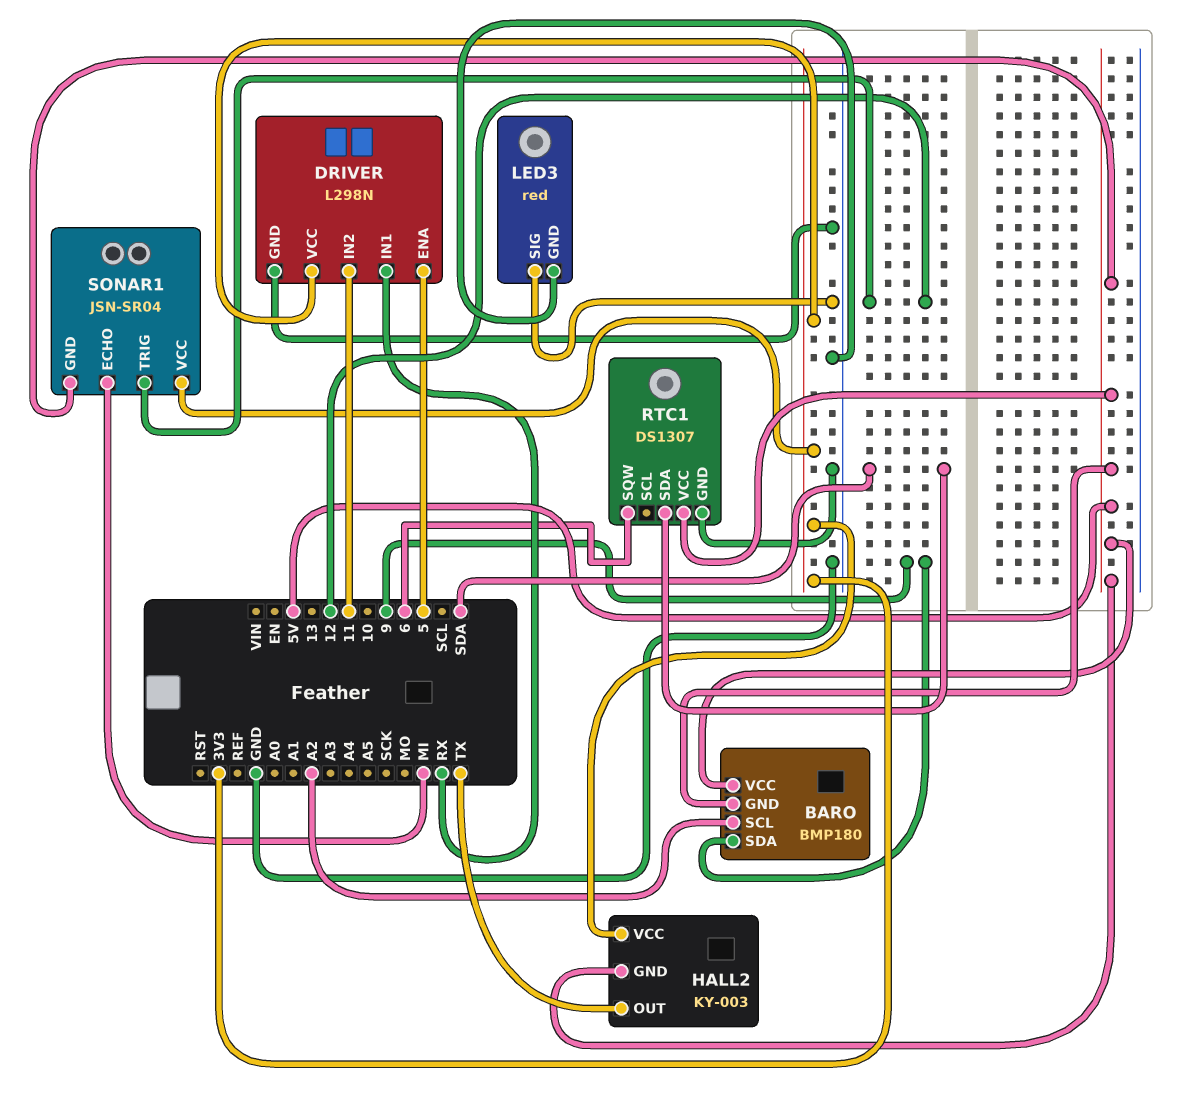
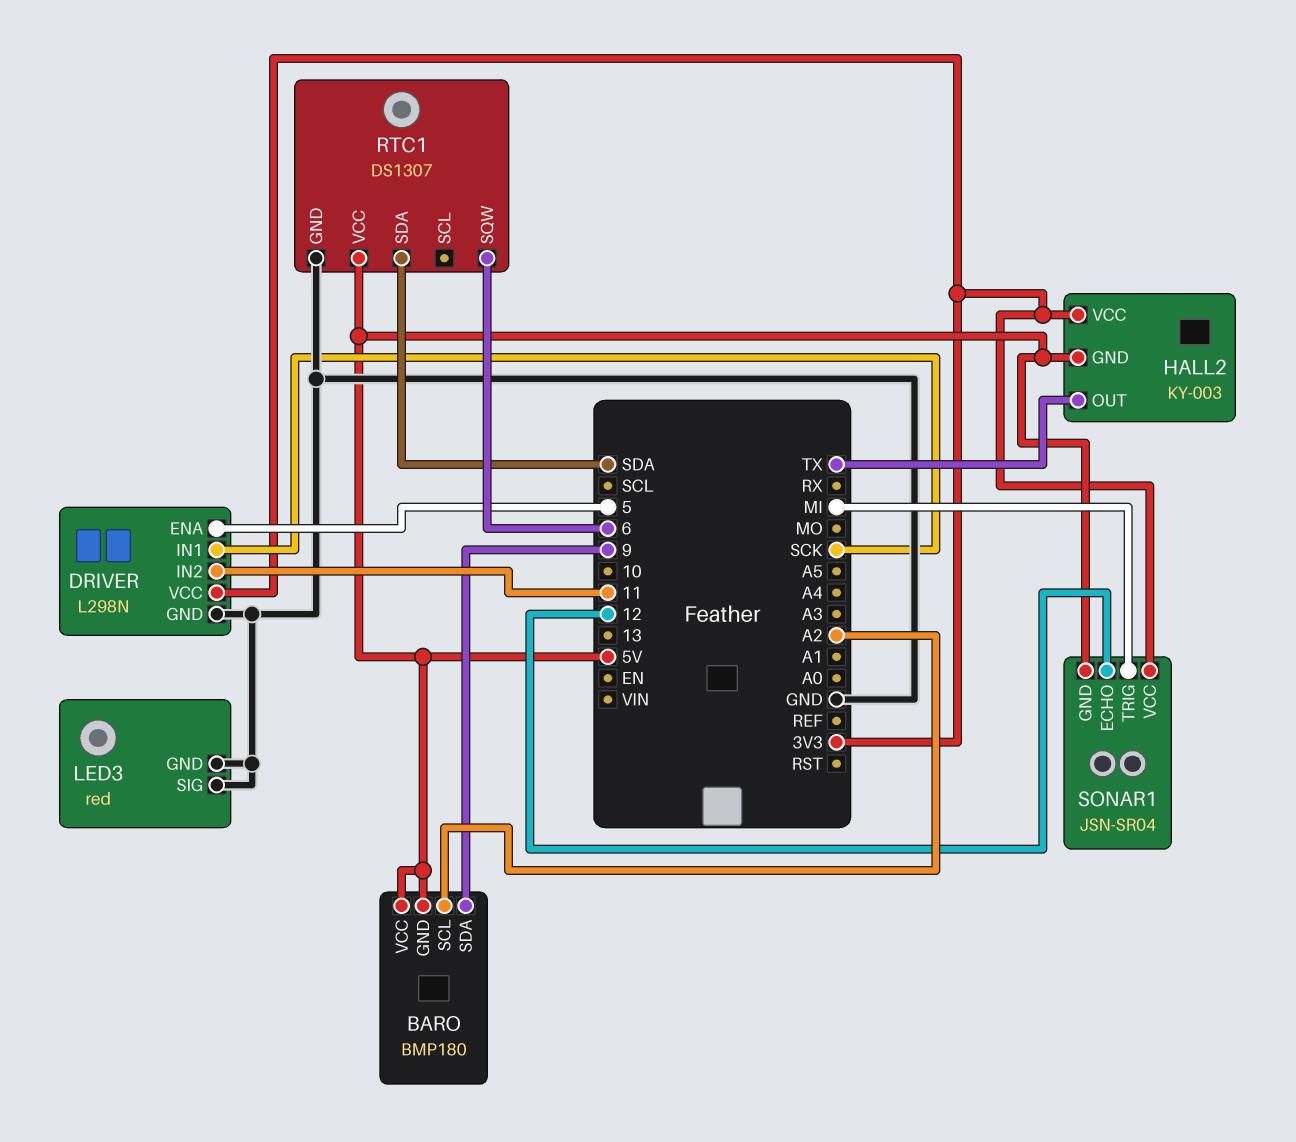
DRIVER pin IN1: RX -> SCK
SONAR1 pin ECHO: MI -> 12
SONAR1 pin TRIG: 12 -> MI

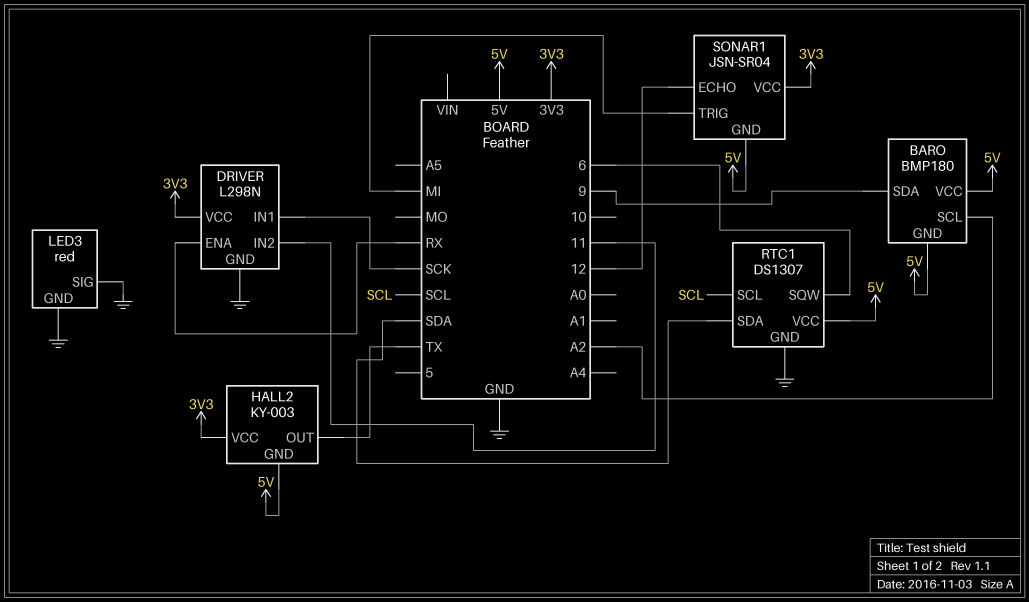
DRIVER pin ENA: 5 -> RX
RTC1 pin SCL: none -> SCL

